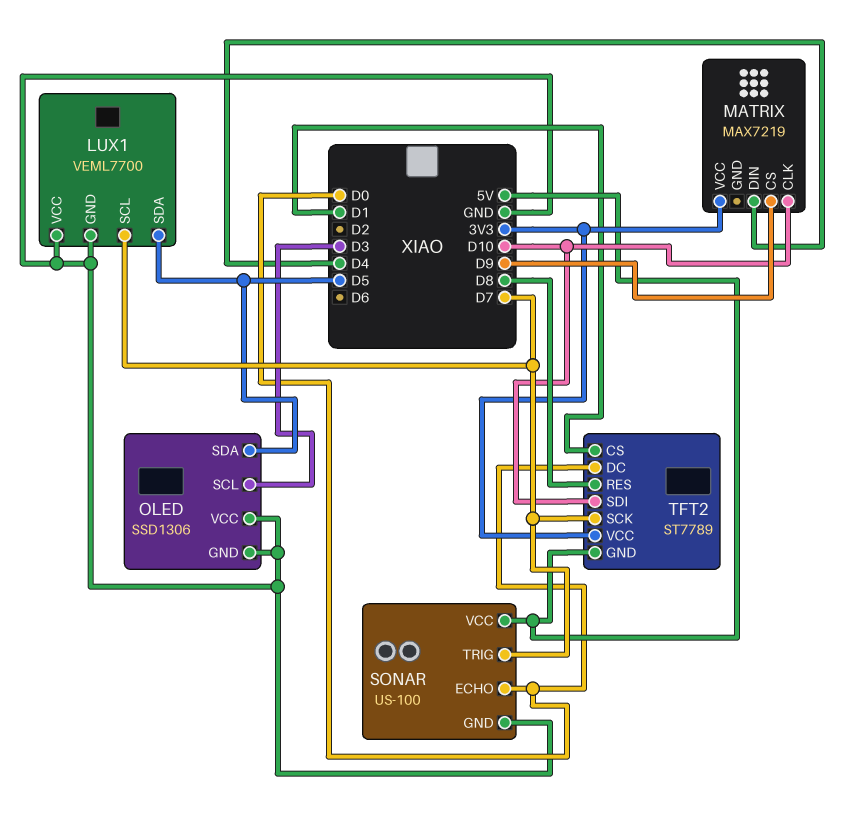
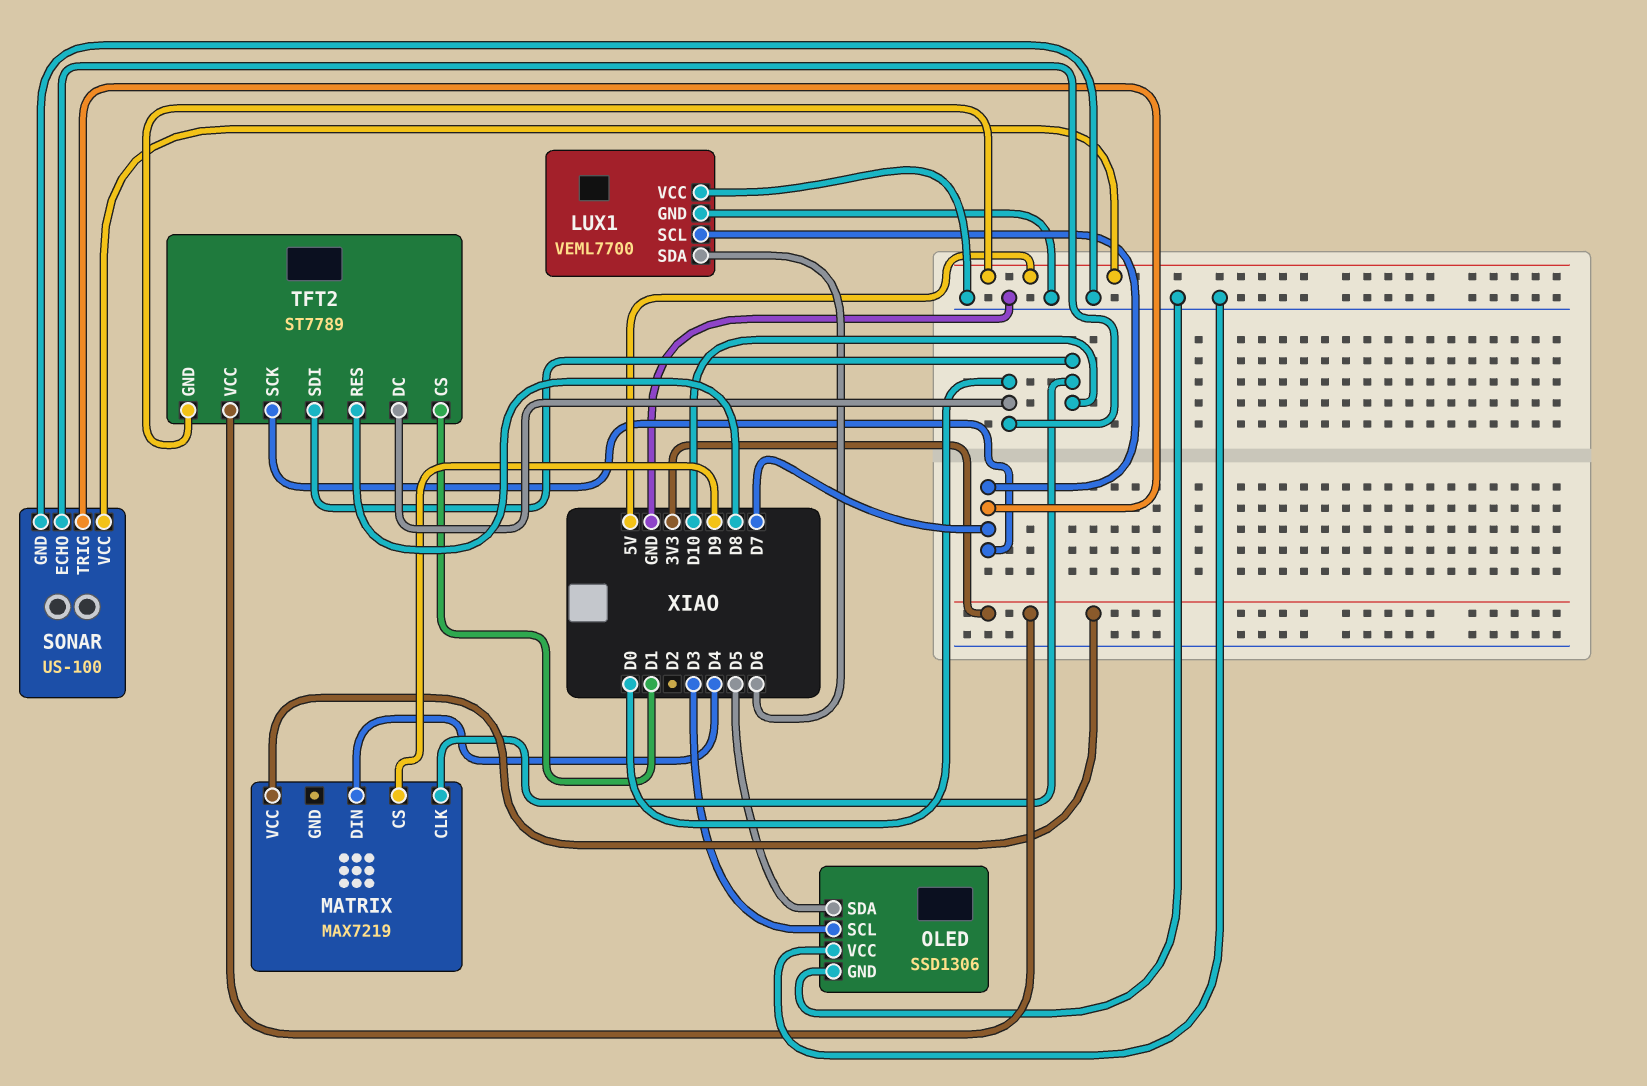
LUX1 pin SDA: D5 -> D6

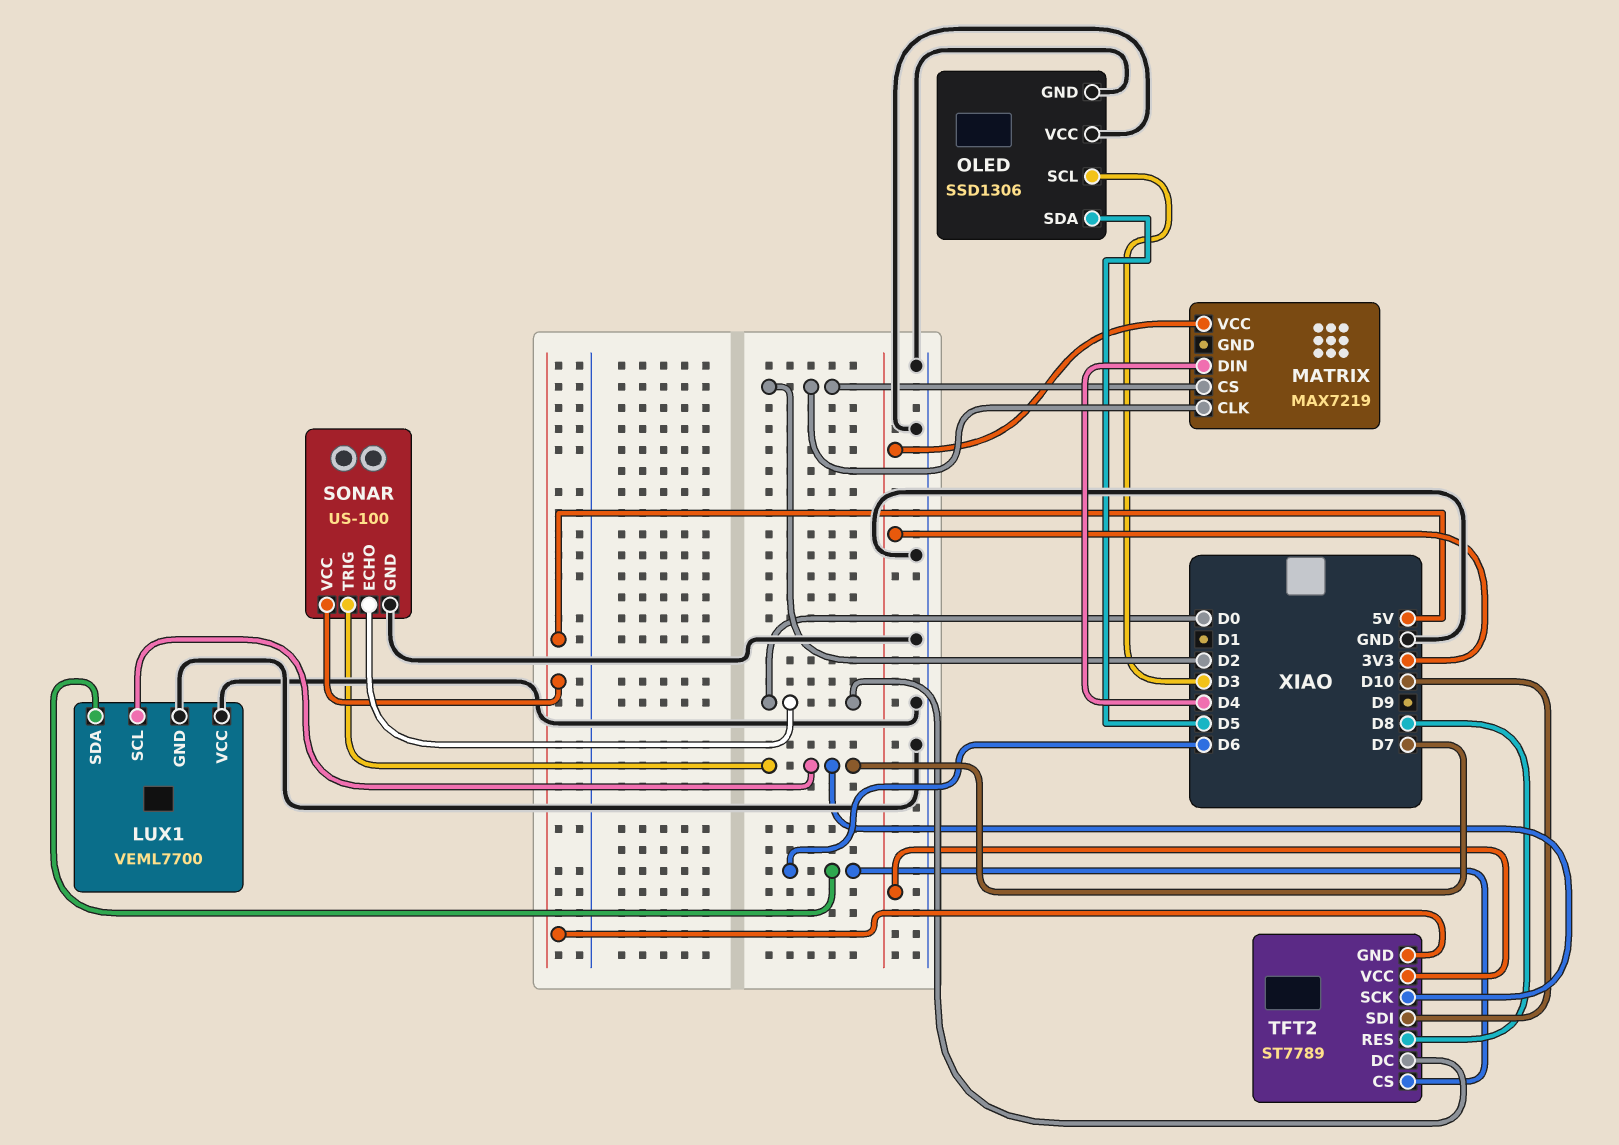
MATRIX pin CLK: D10 -> D2
MATRIX pin CS: D9 -> D2
TFT2 pin CS: D1 -> D6

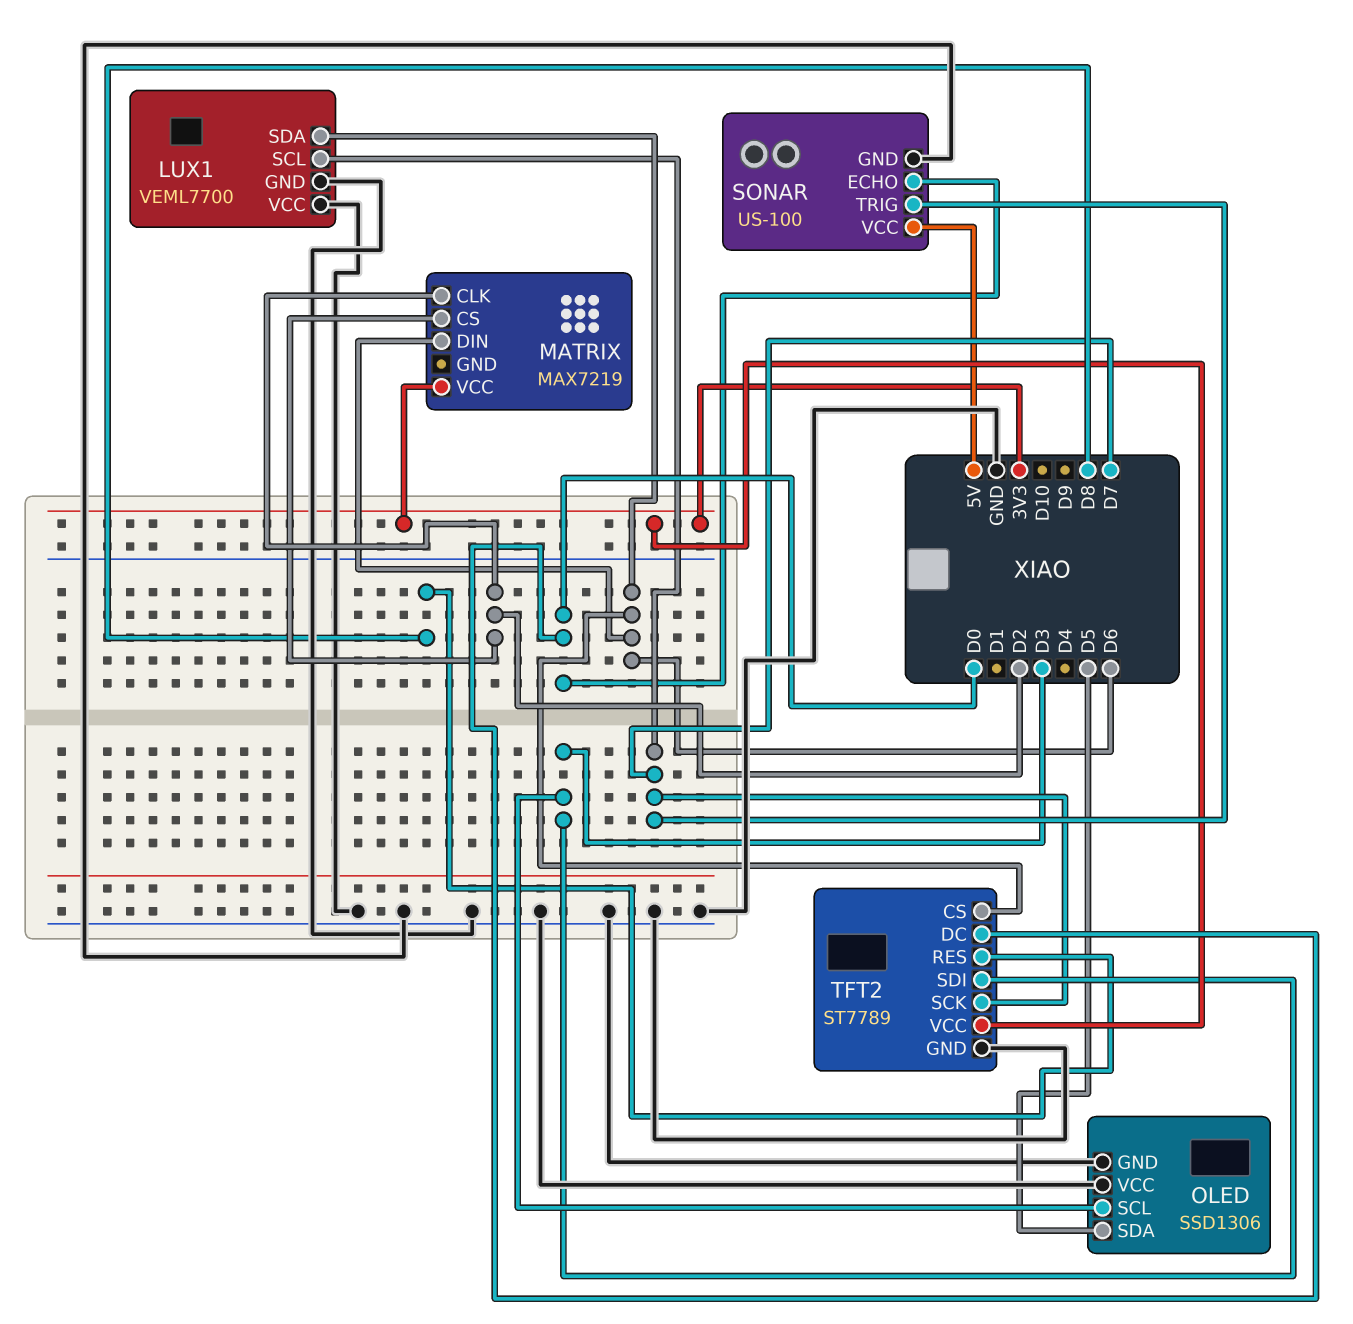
MATRIX pin DIN: D4 -> D6
TFT2 pin GND: 5V -> GND
TFT2 pin SDI: D10 -> D3

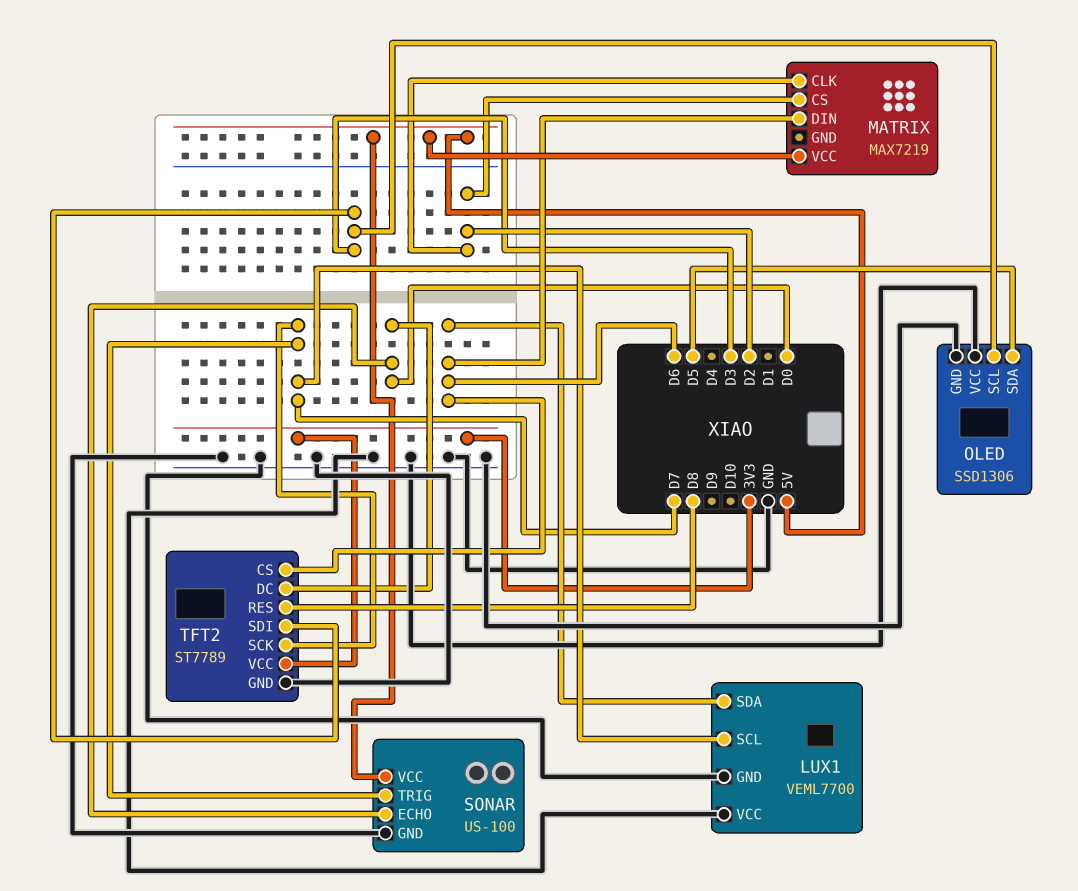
MATRIX pin VCC: 3V3 -> 5V

